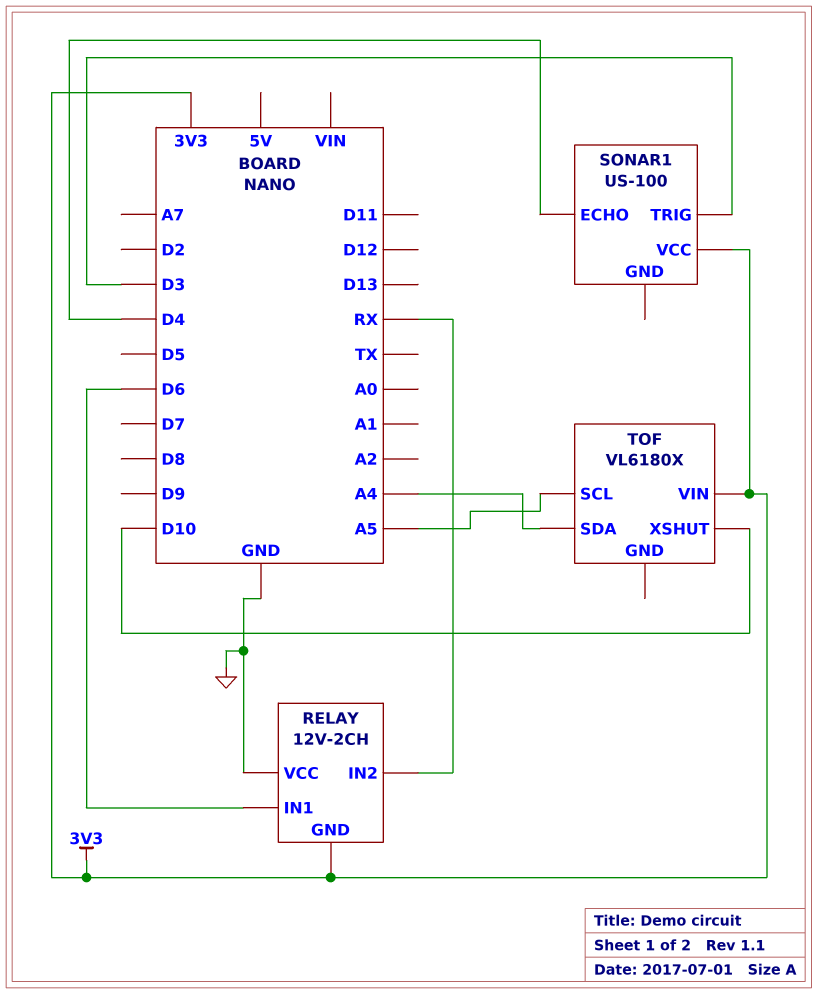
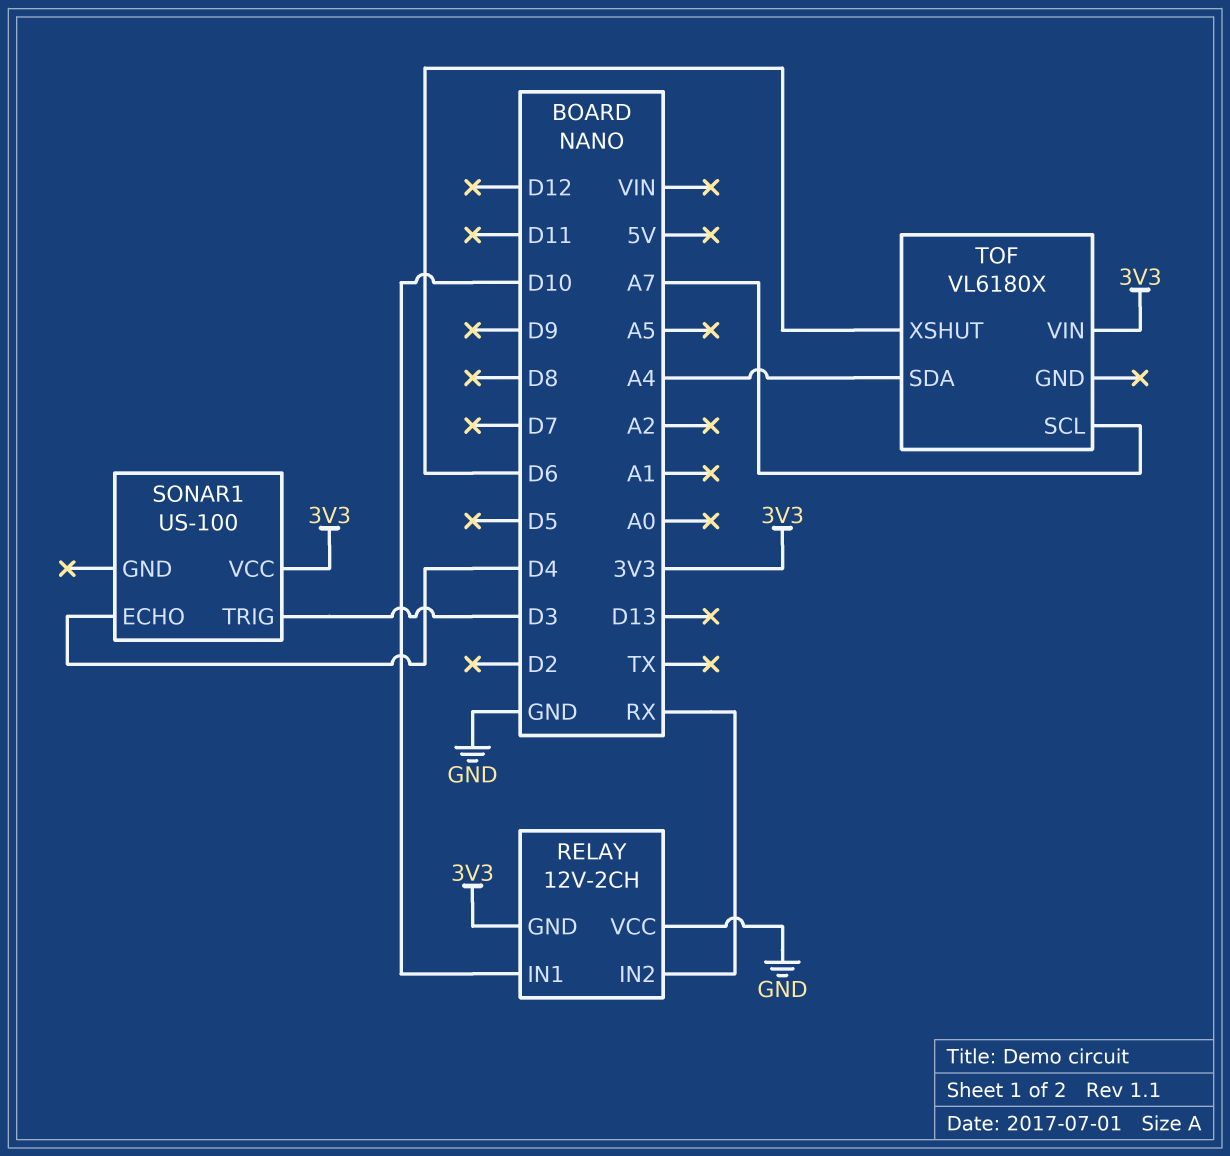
RELAY pin IN1: D6 -> D10
TOF pin SCL: A5 -> A7
TOF pin XSHUT: D10 -> D6

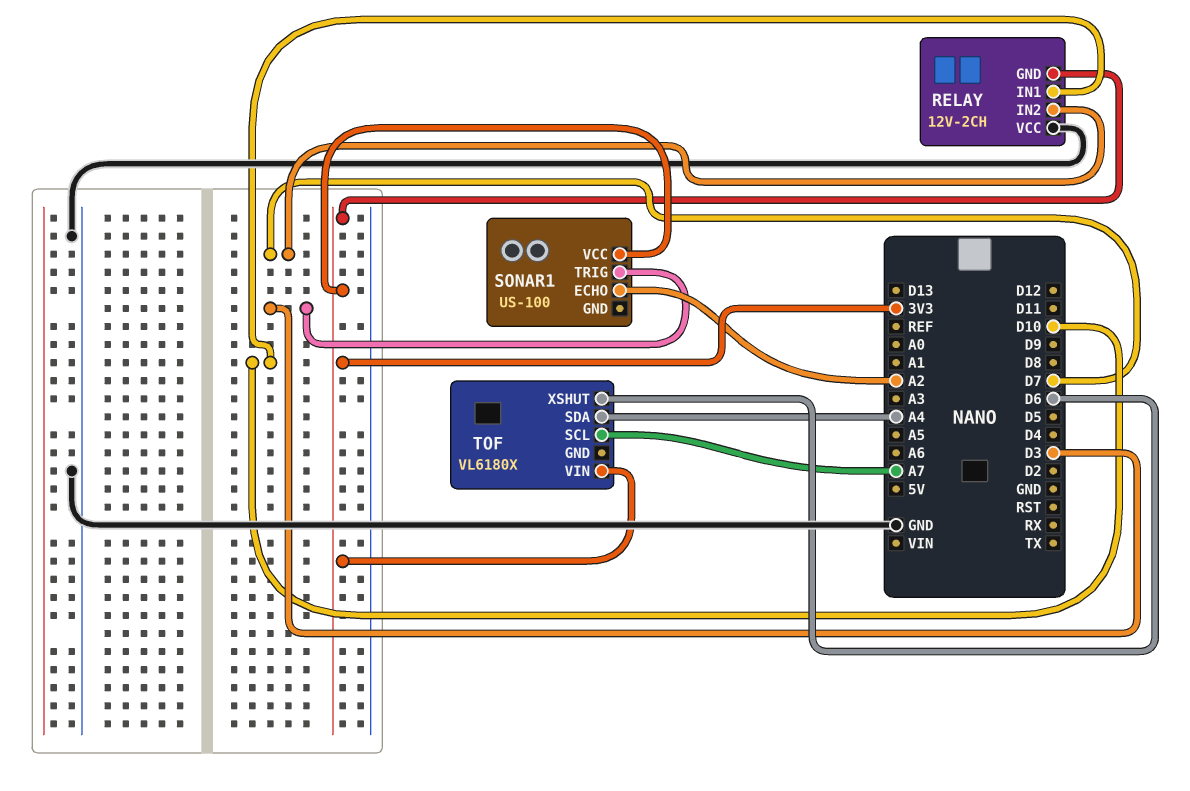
RELAY pin IN2: RX -> D7
SONAR1 pin ECHO: D4 -> A2

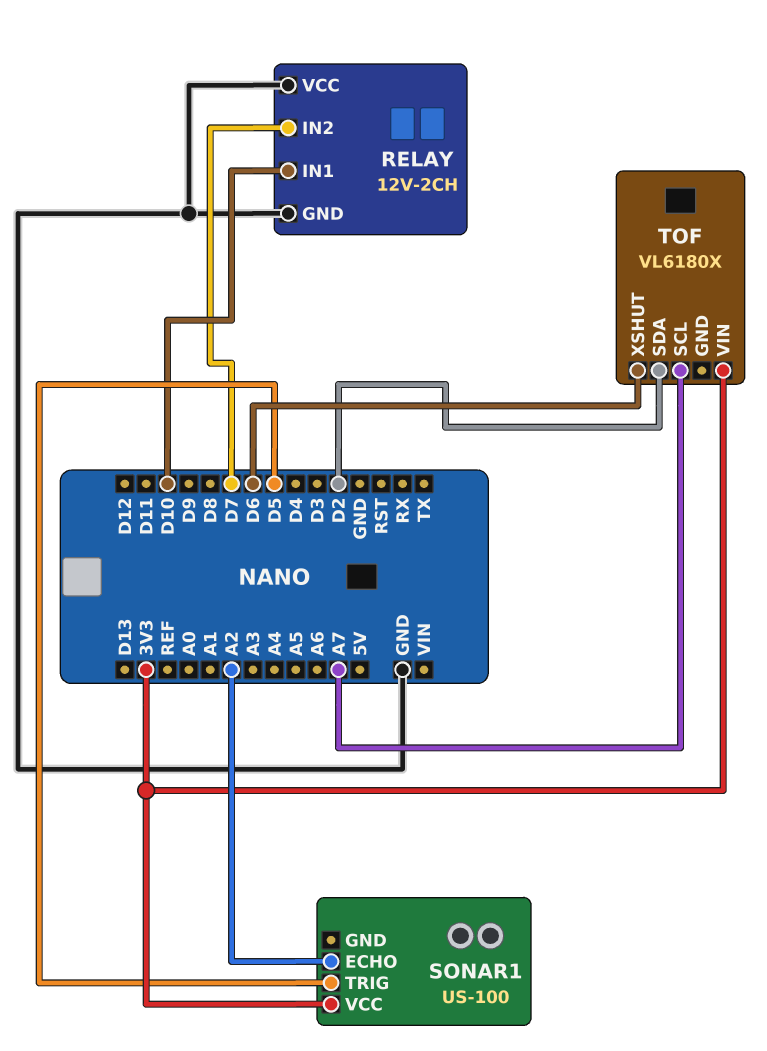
RELAY pin GND: 3V3 -> GND
SONAR1 pin TRIG: D3 -> D5
TOF pin SDA: A4 -> D2

